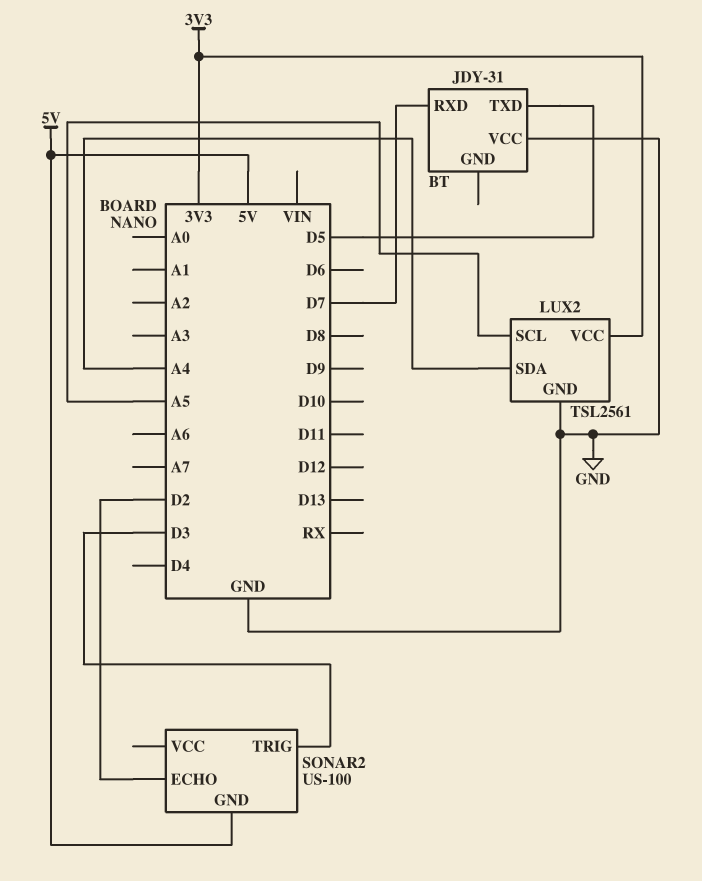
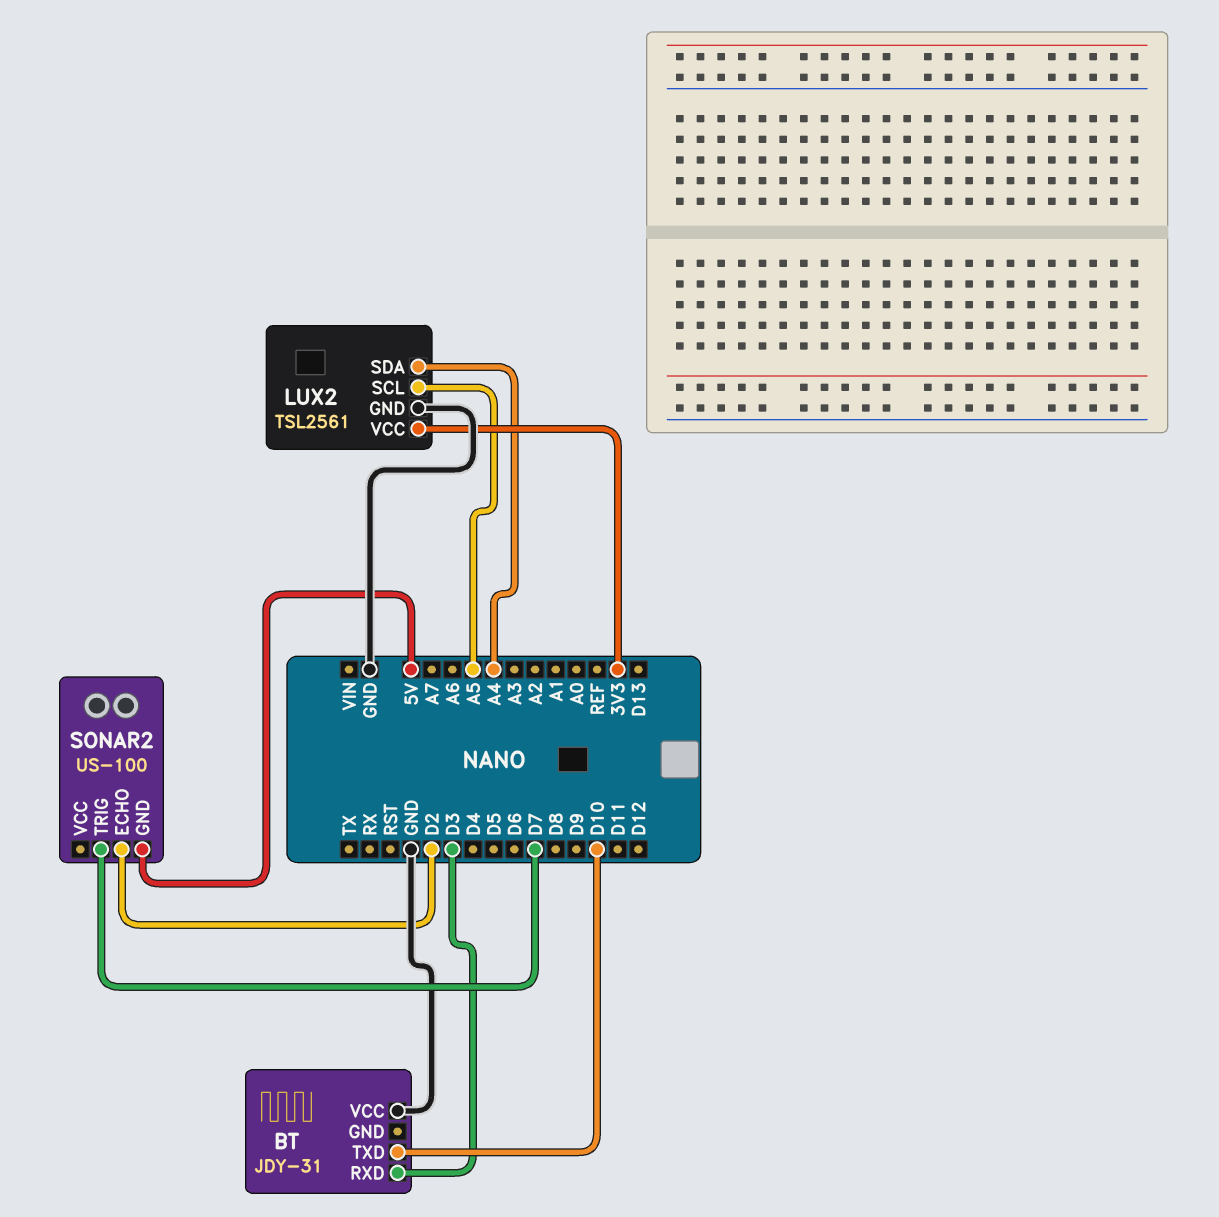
BT pin RXD: D7 -> D3
BT pin TXD: D5 -> D10
SONAR2 pin TRIG: D3 -> D7

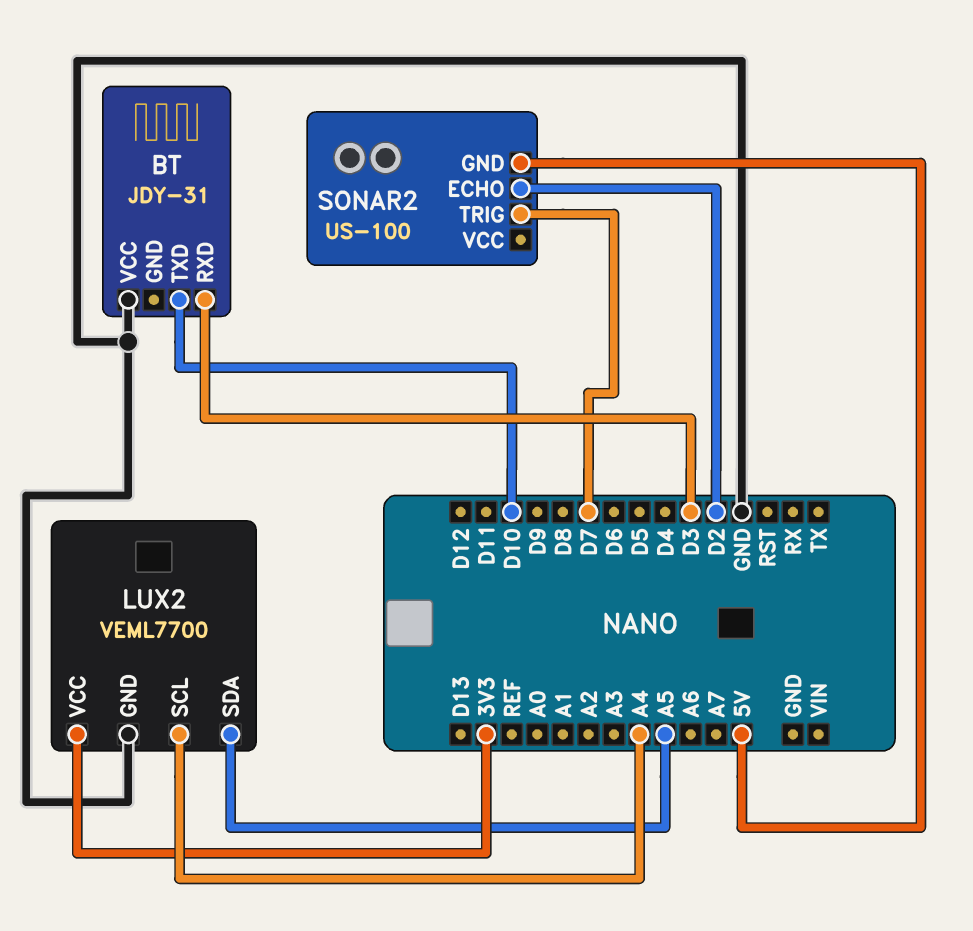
LUX2: TSL2561 -> VEML7700
LUX2 pin SCL: A5 -> A4
LUX2 pin SDA: A4 -> A5

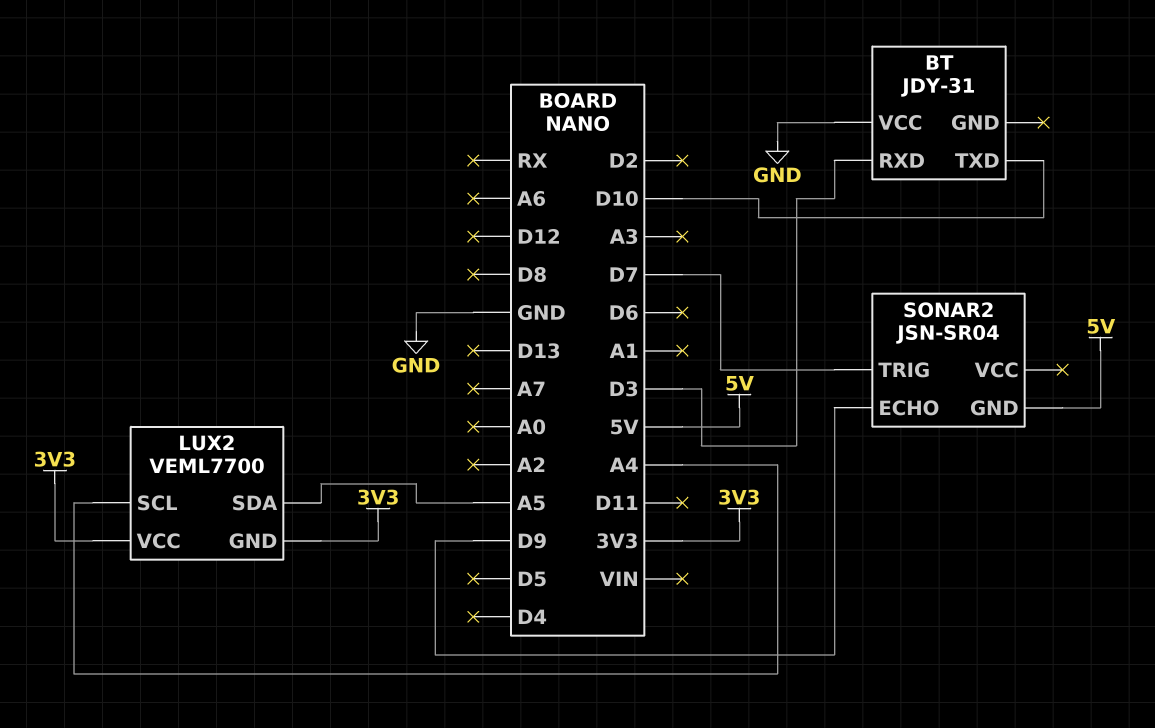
LUX2 pin GND: GND -> 3V3
SONAR2: US-100 -> JSN-SR04
SONAR2 pin ECHO: D2 -> D9

